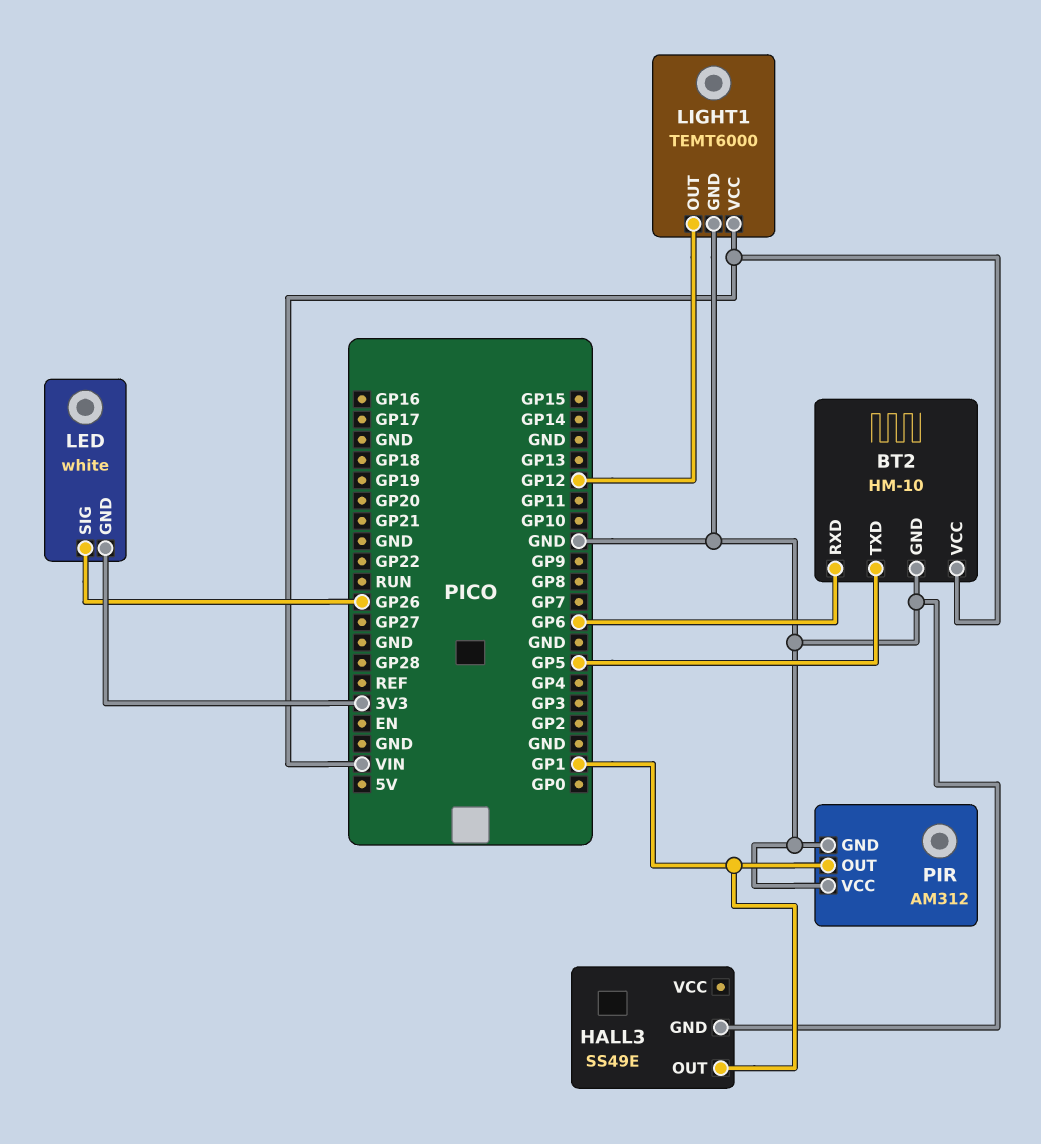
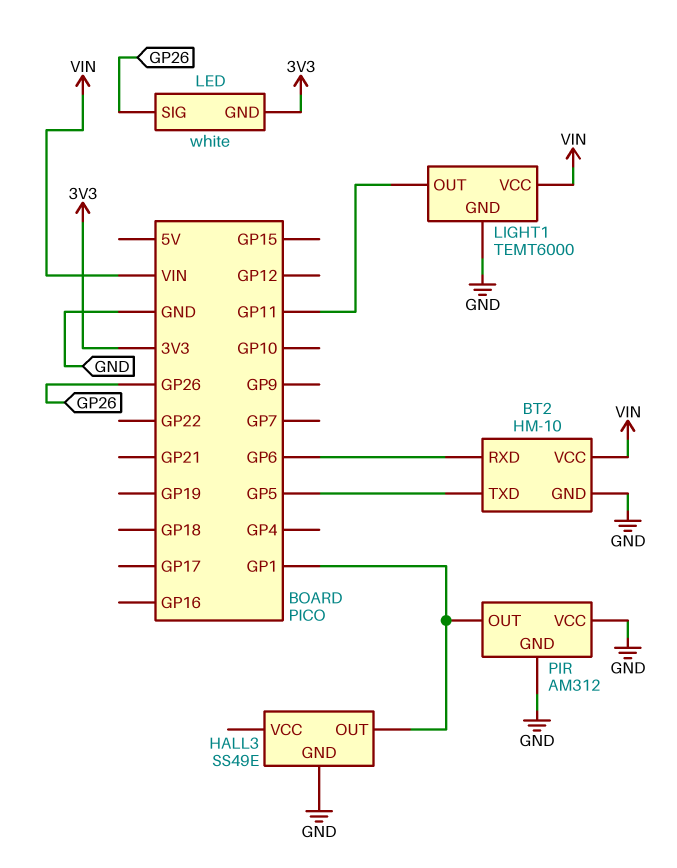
LIGHT1 pin OUT: GP12 -> GP11

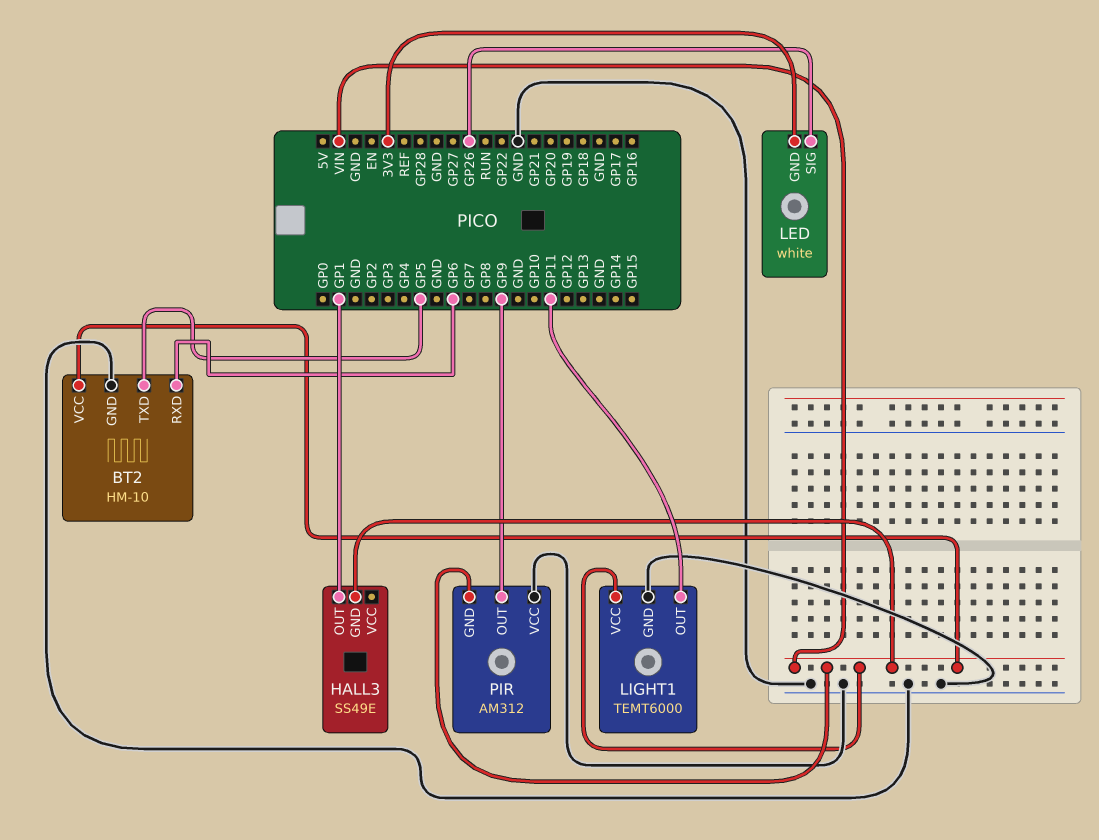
HALL3 pin GND: GND -> VIN
PIR pin GND: GND -> VIN
PIR pin OUT: GP1 -> GP9

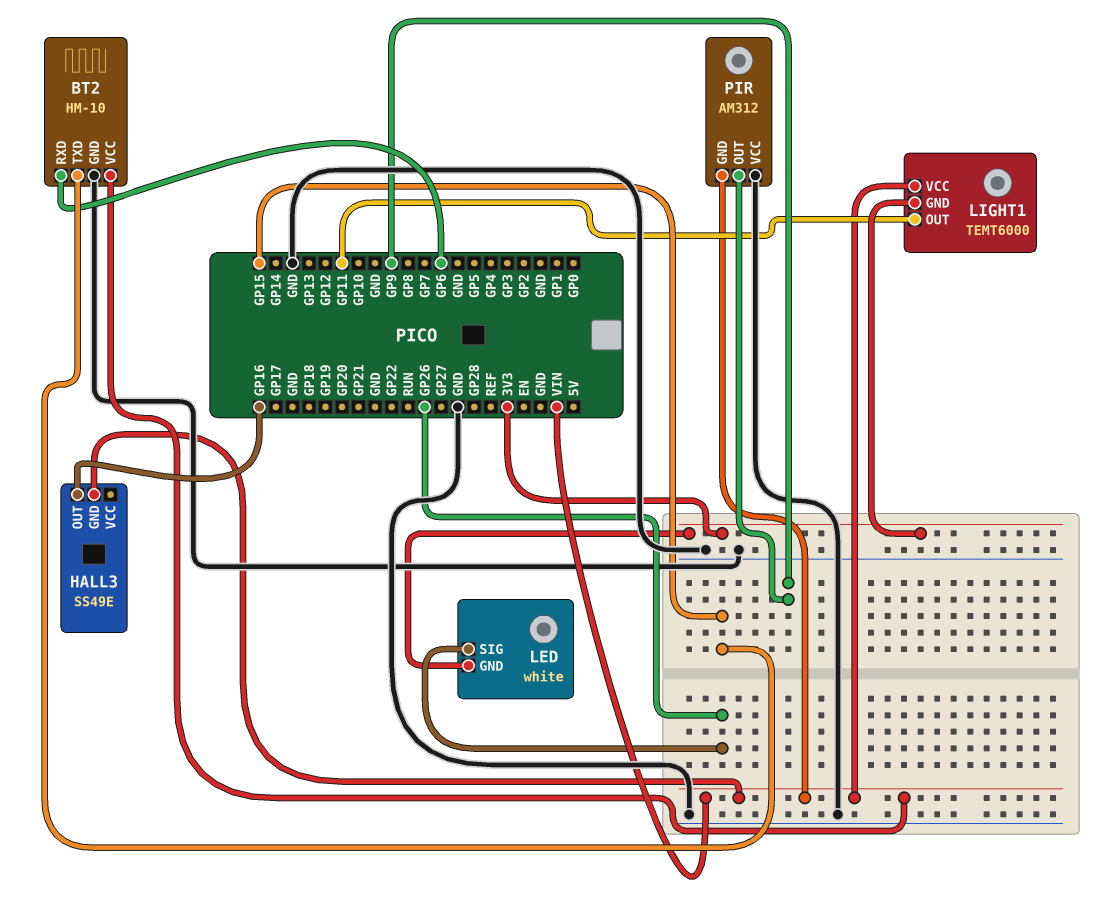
BT2 pin TXD: GP5 -> GP15
HALL3 pin OUT: GP1 -> GP16
LIGHT1 pin GND: GND -> 3V3

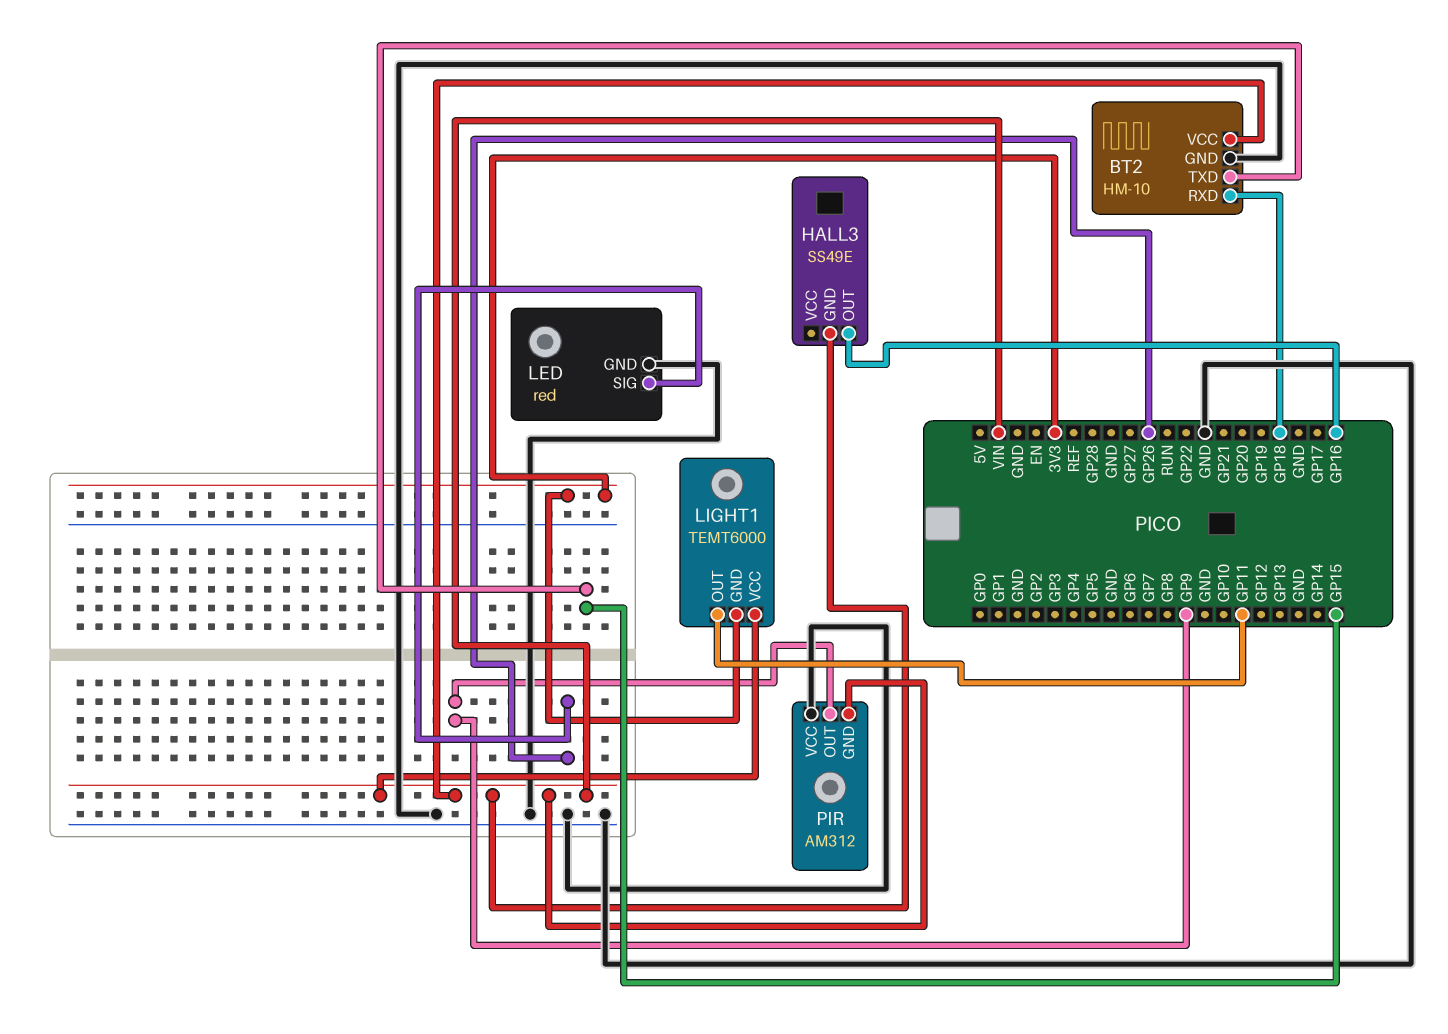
BT2 pin RXD: GP6 -> GP18
LED: white -> red
LED pin GND: 3V3 -> GND

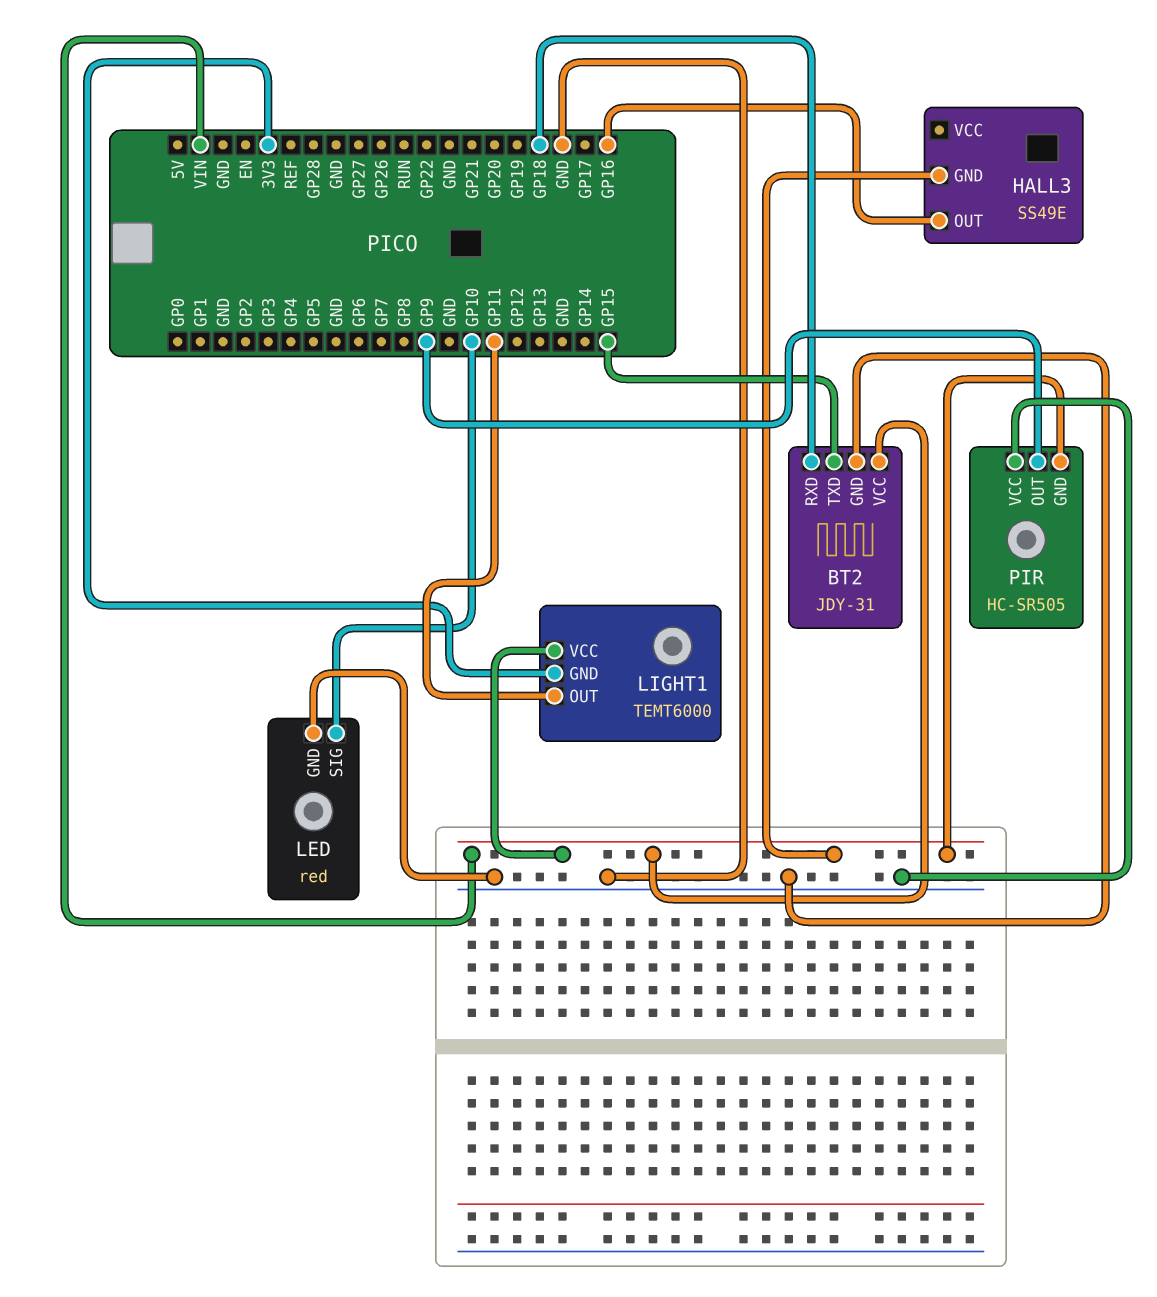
BT2: HM-10 -> JDY-31
LED pin SIG: GP26 -> GP10
PIR: AM312 -> HC-SR505

